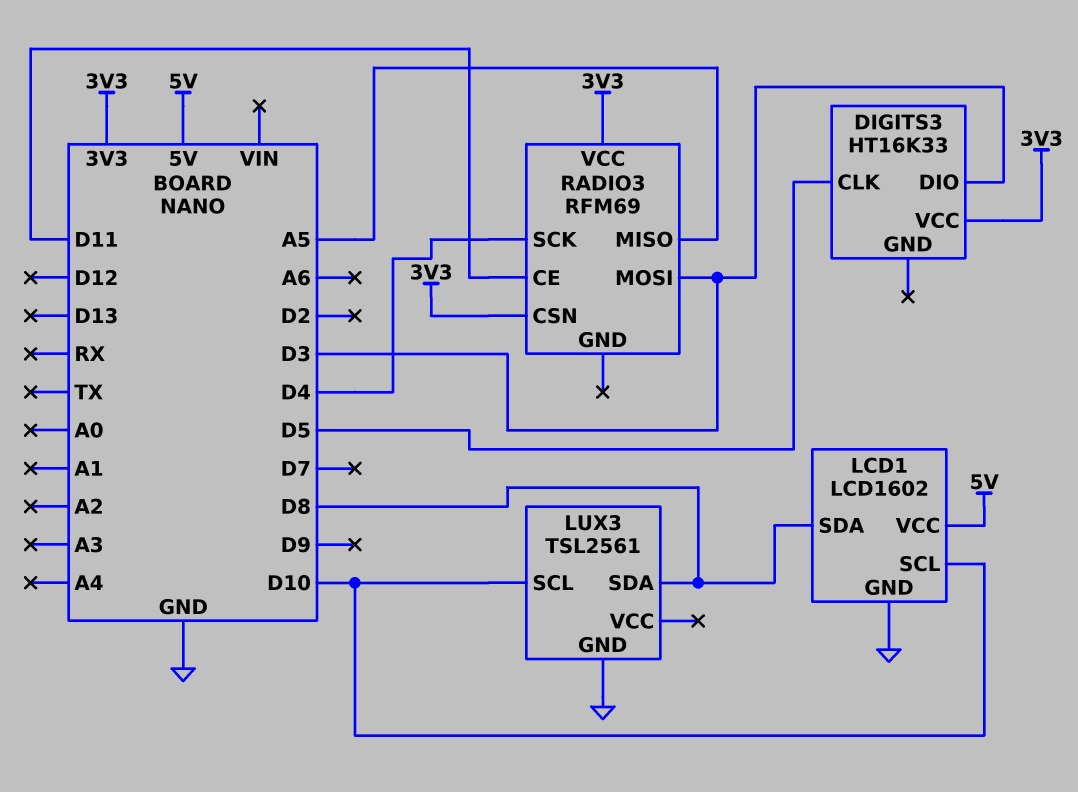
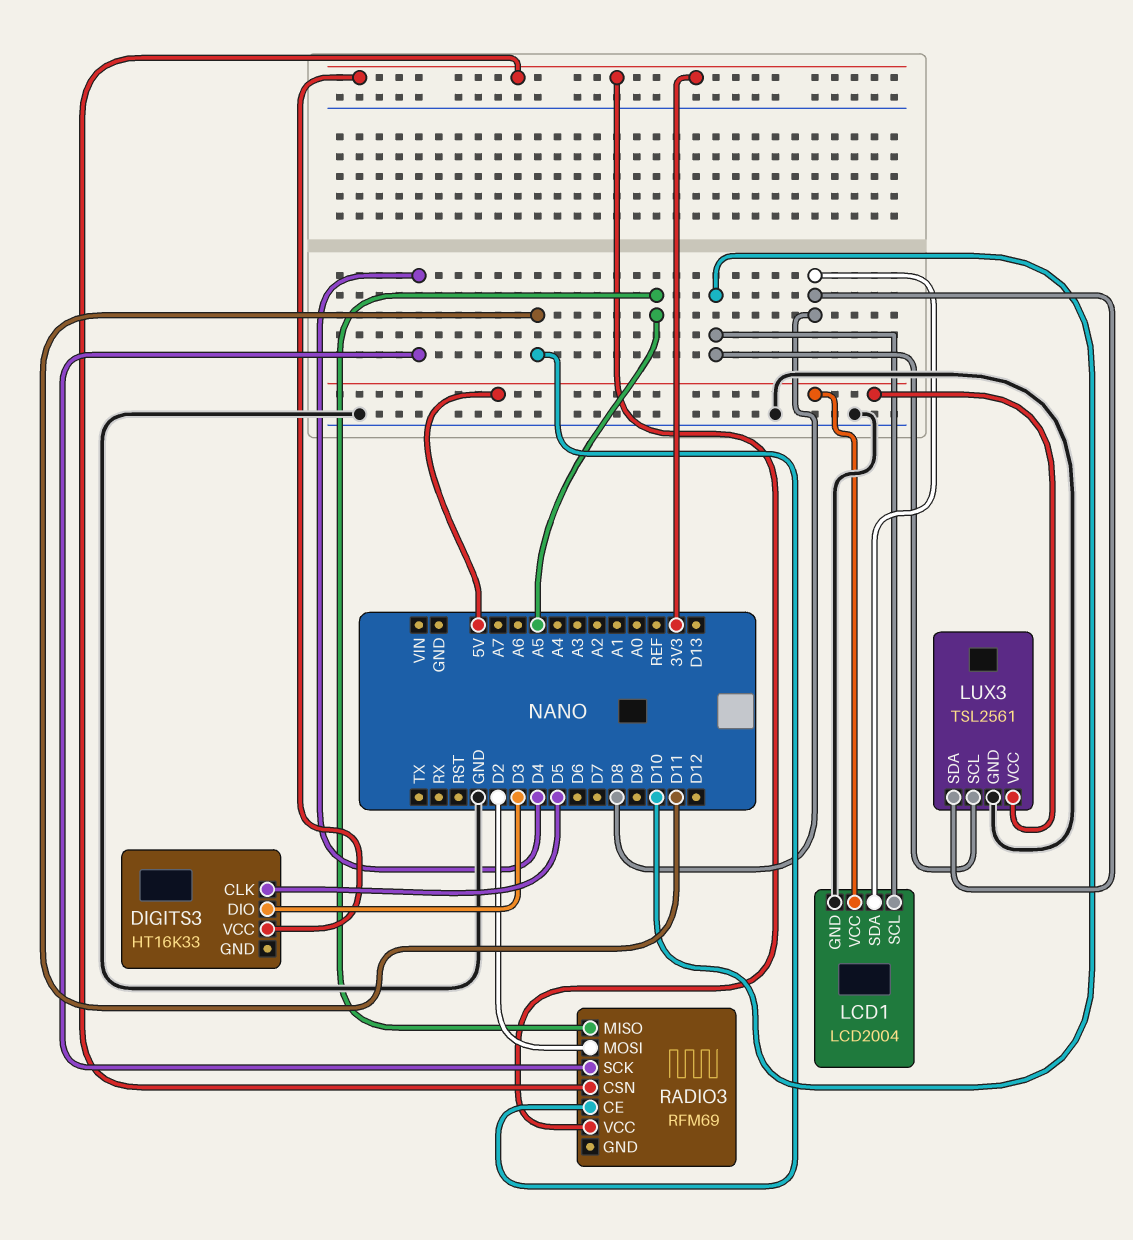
LCD1: LCD1602 -> LCD2004
LUX3 pin VCC: none -> 5V
RADIO3 pin MOSI: D3 -> D2

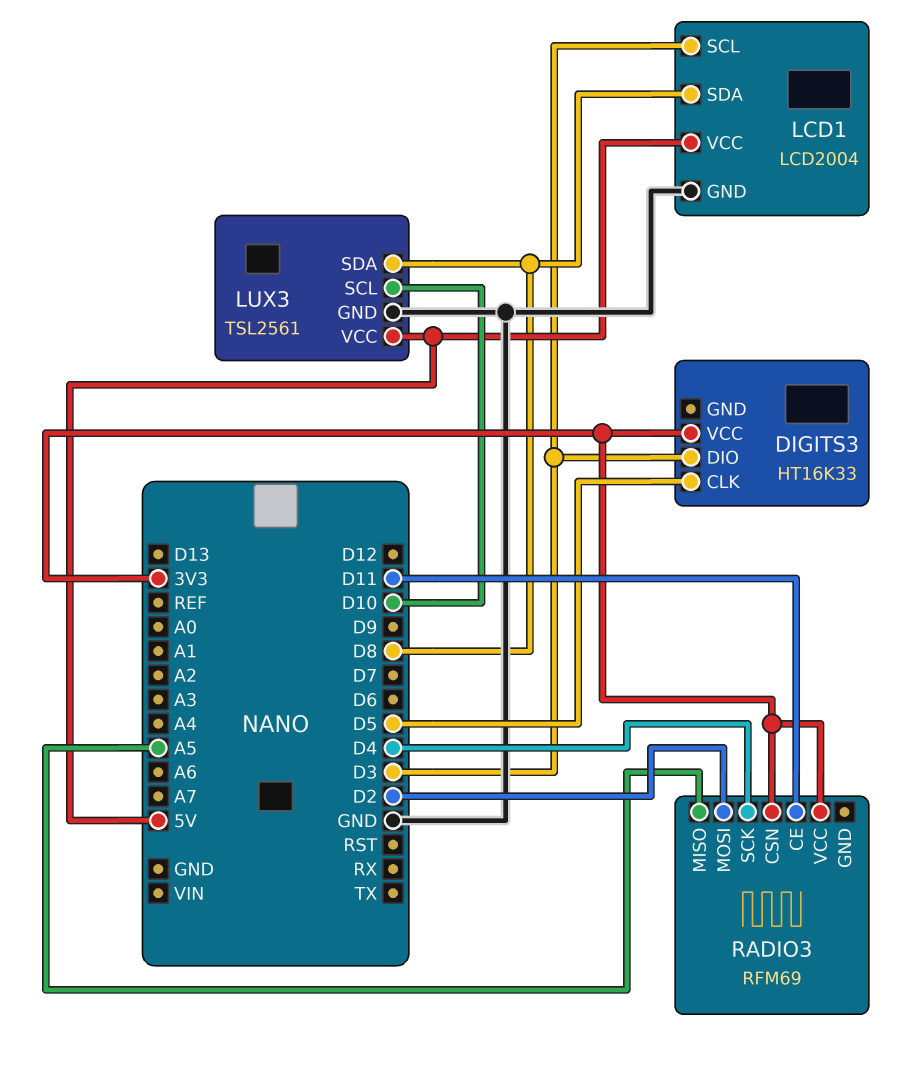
LCD1 pin SCL: D10 -> D3

